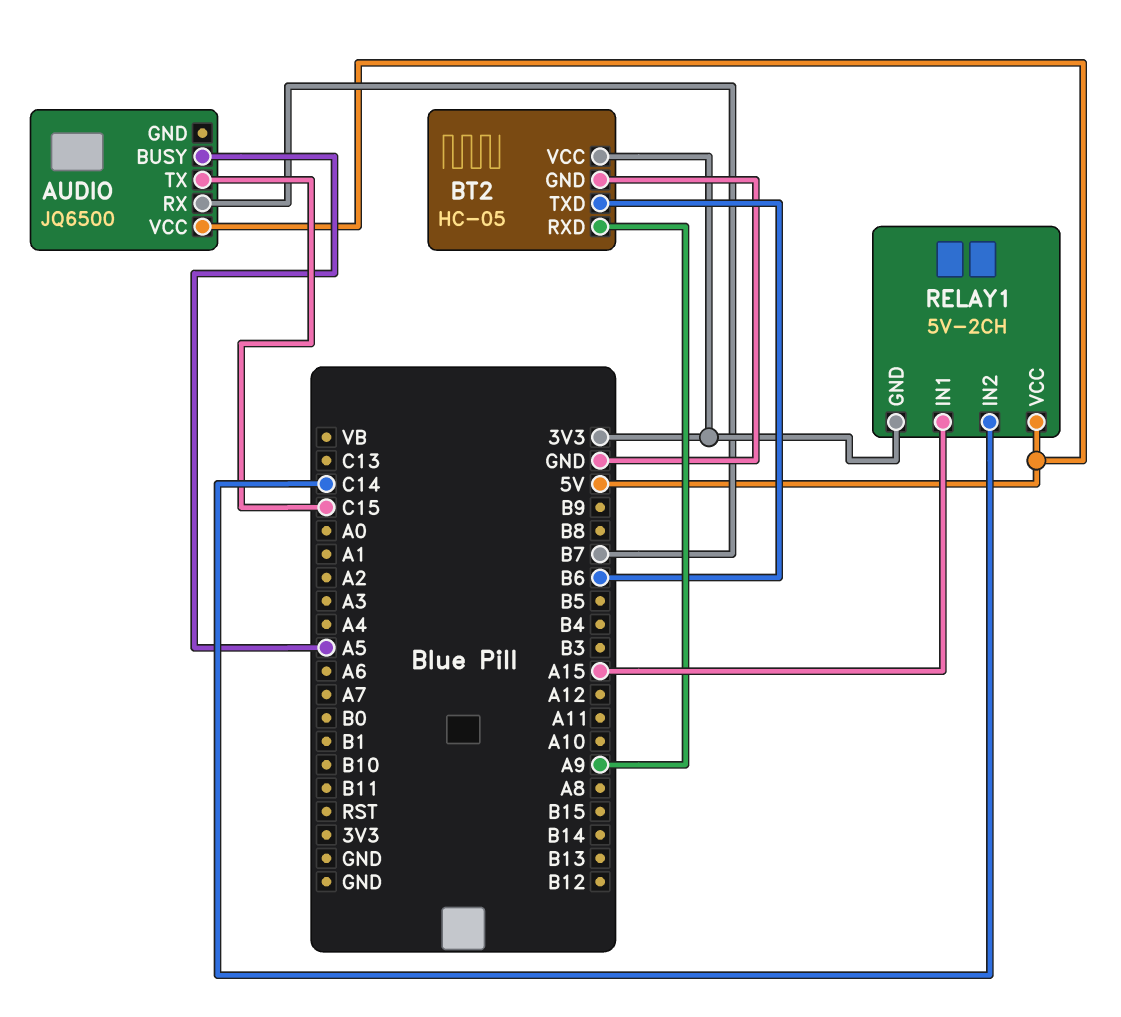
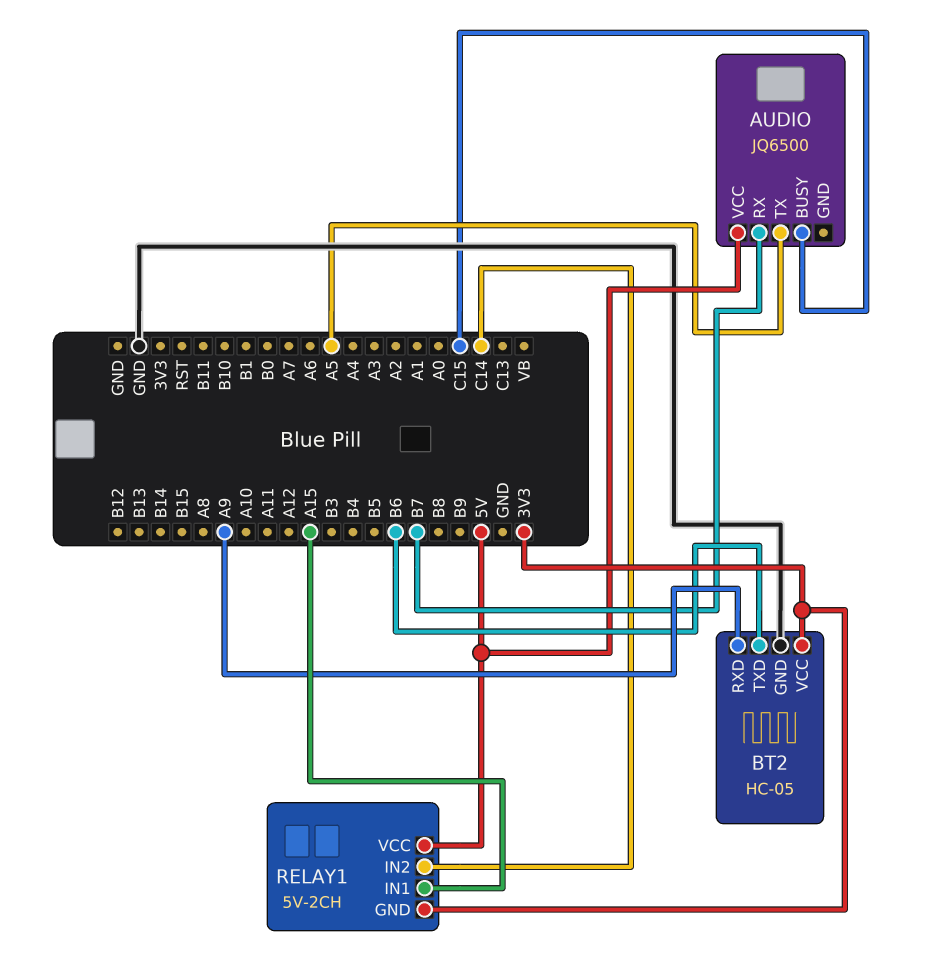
AUDIO pin BUSY: A5 -> C15
AUDIO pin TX: C15 -> A5

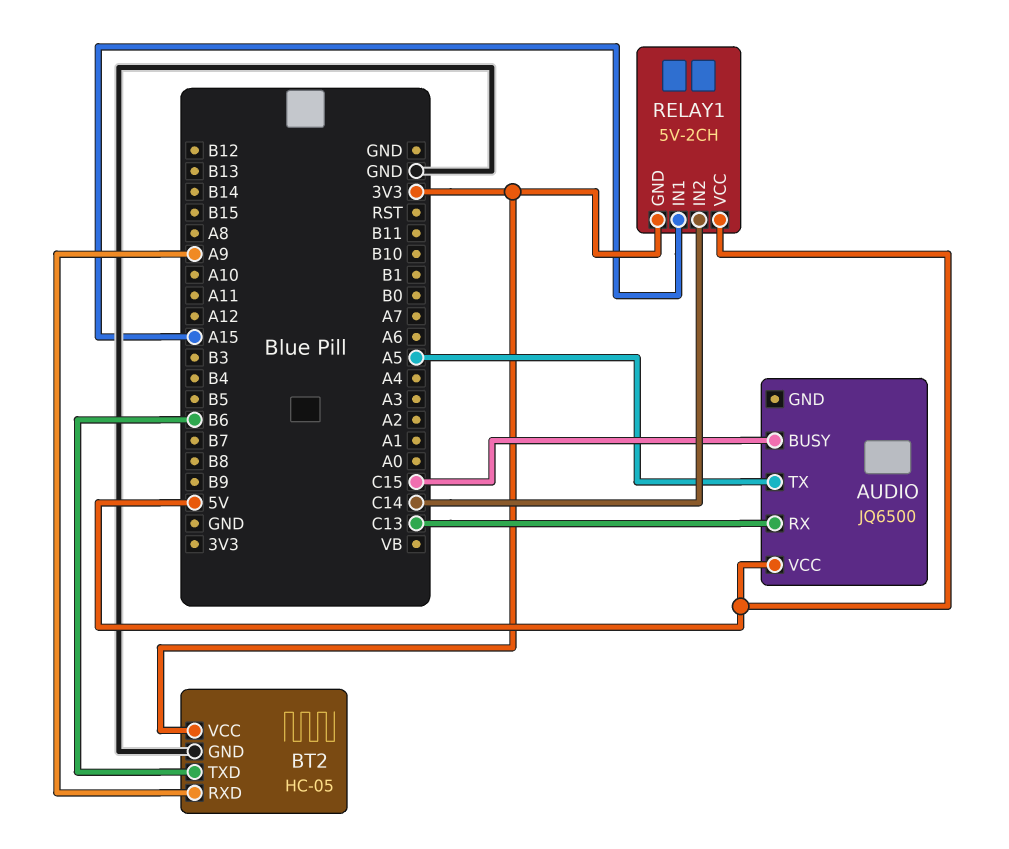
AUDIO pin RX: B7 -> C13

